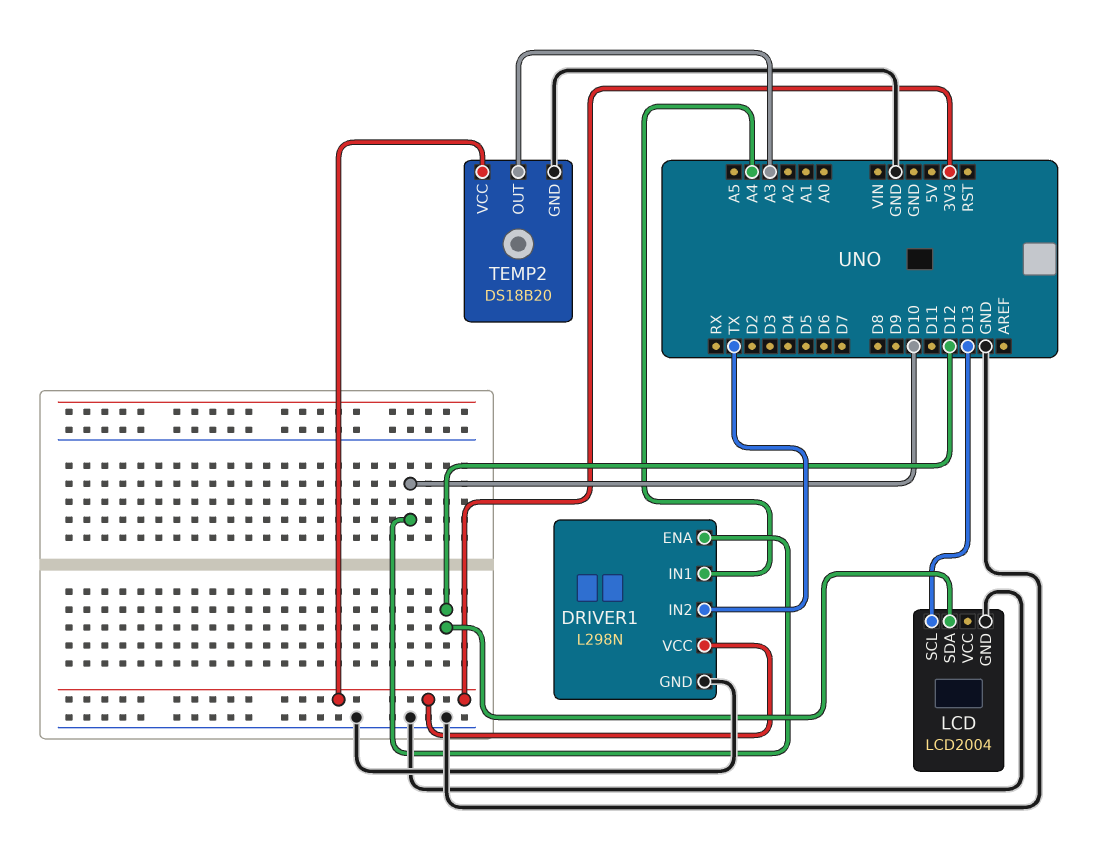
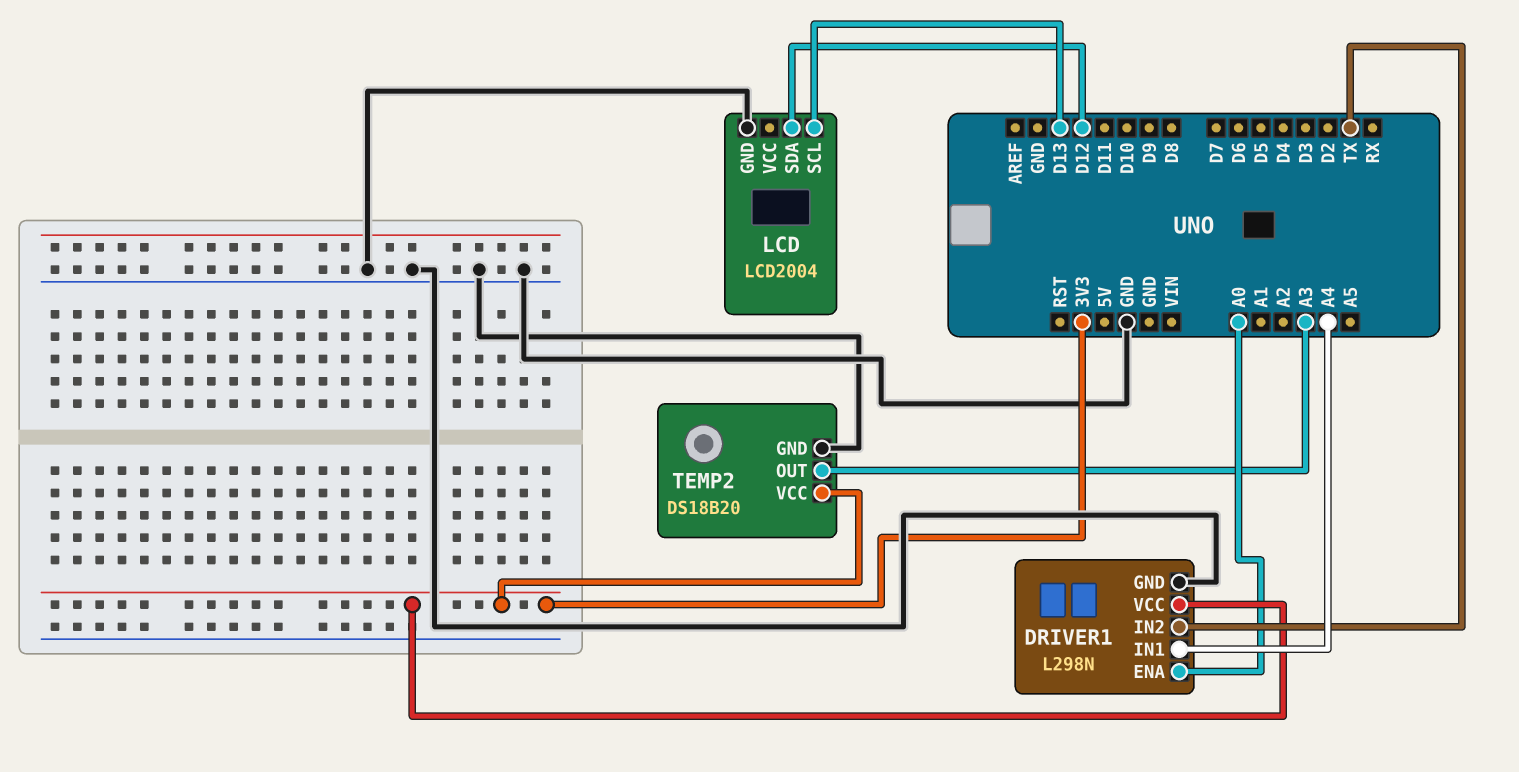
DRIVER1 pin ENA: D10 -> A0

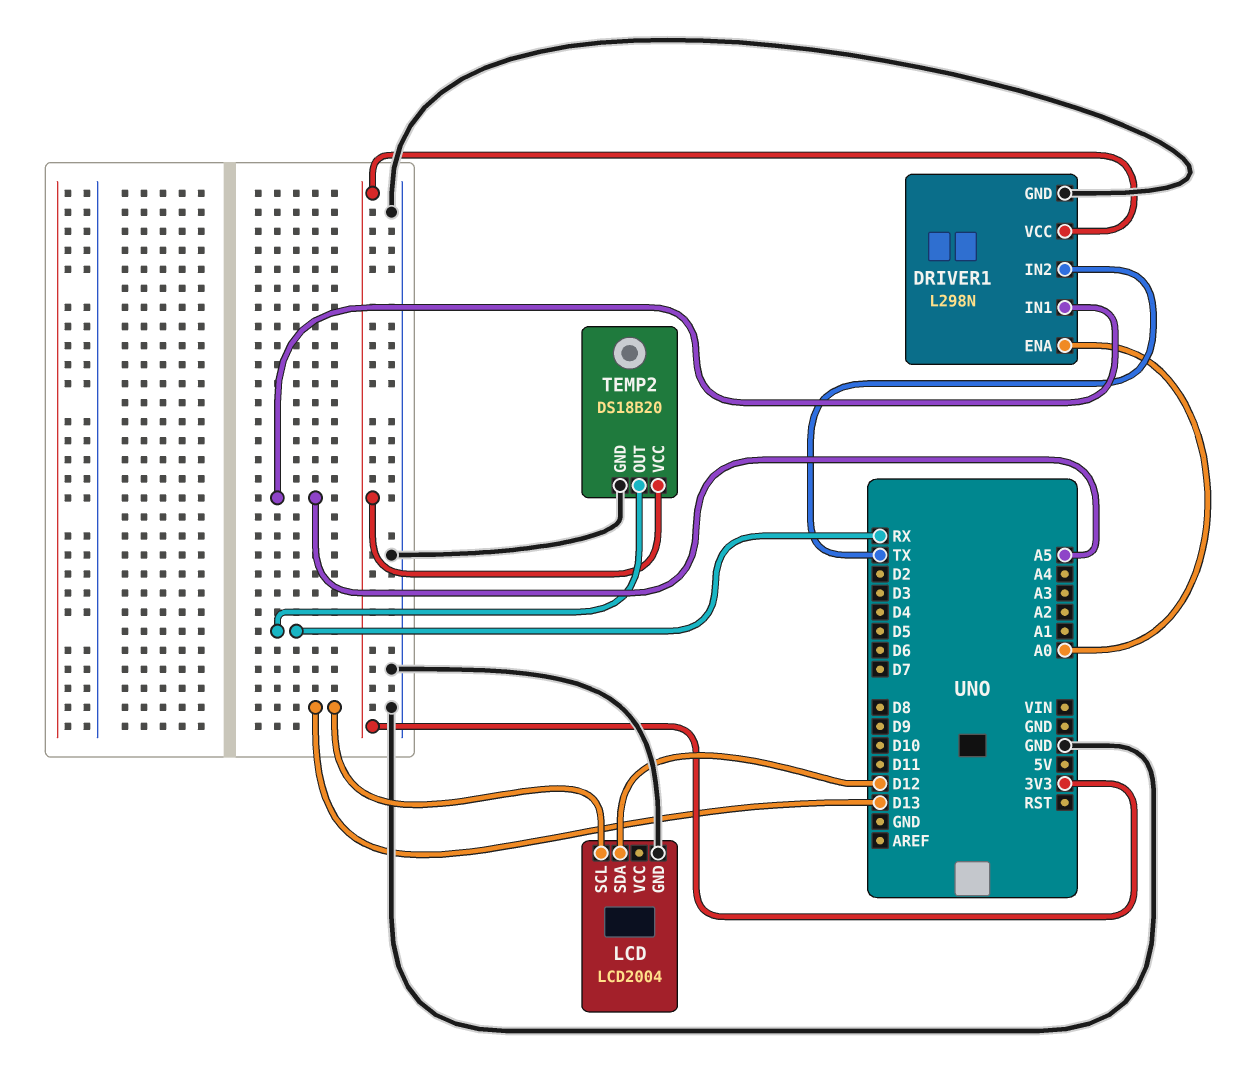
DRIVER1 pin IN1: A4 -> A5
TEMP2 pin OUT: A3 -> RX

